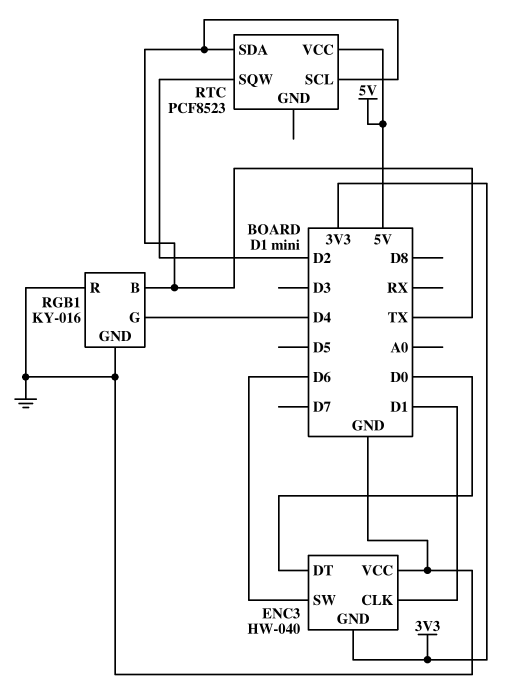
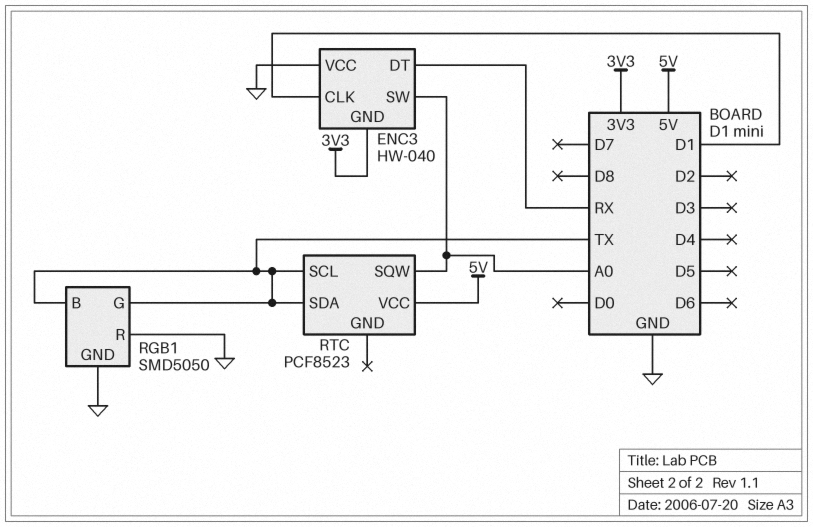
ENC3 pin DT: D0 -> RX
ENC3 pin SW: D6 -> A0
RGB1: KY-016 -> SMD5050
RGB1 pin G: D4 -> TX
RTC pin SQW: D2 -> A0

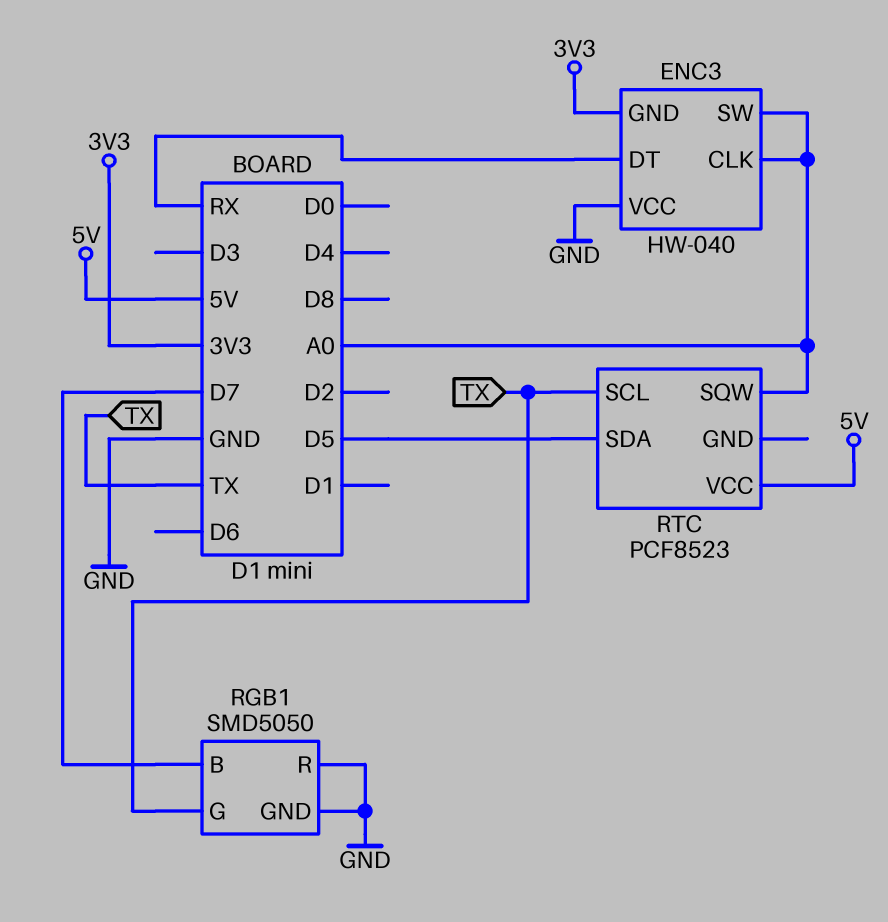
ENC3 pin CLK: D1 -> A0
RGB1 pin B: TX -> D7
RTC pin SDA: TX -> D5

